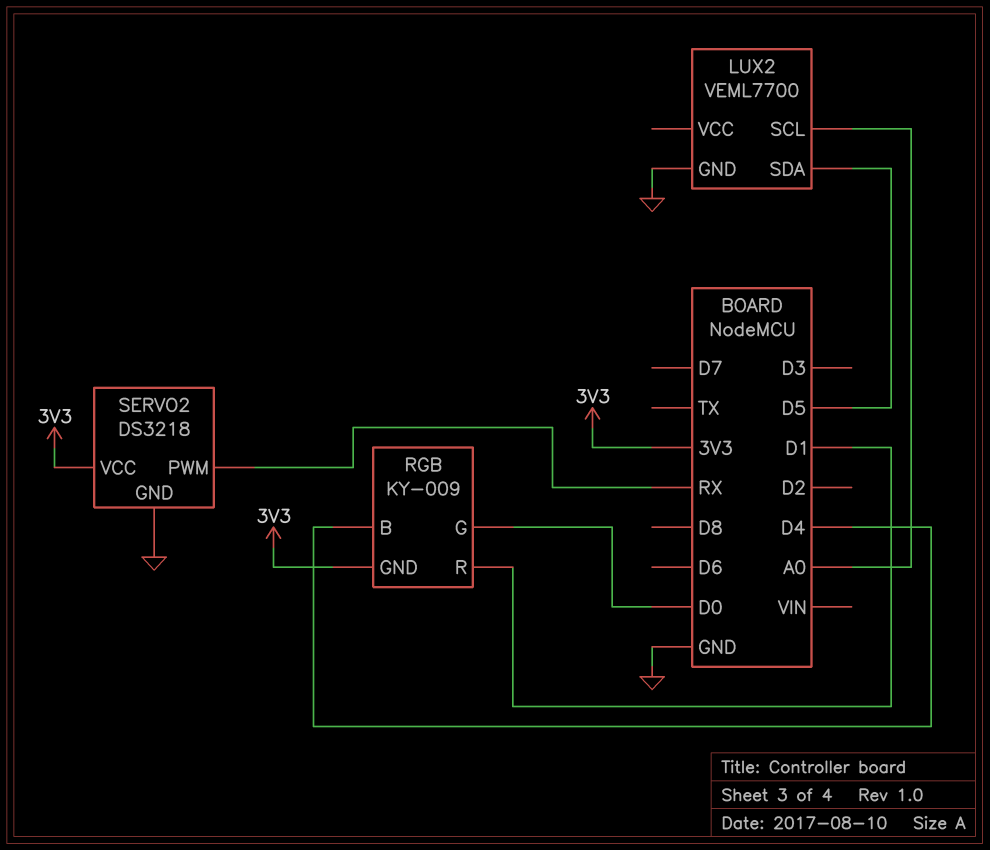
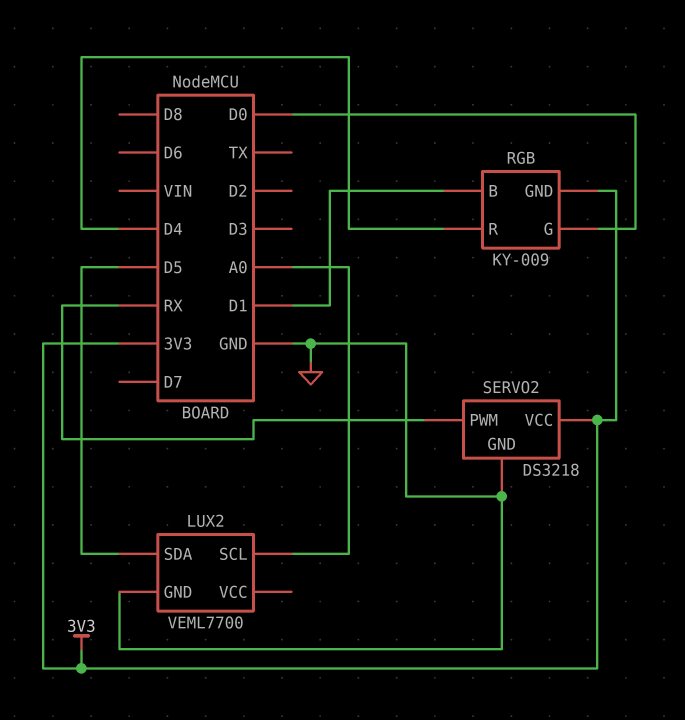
RGB pin B: D4 -> D1
RGB pin R: D1 -> D4

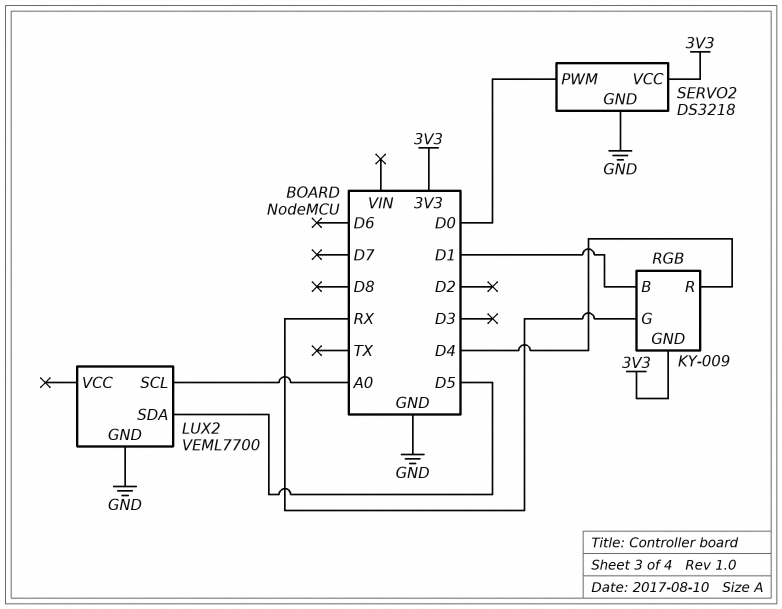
RGB pin G: D0 -> RX
SERVO2 pin PWM: RX -> D0

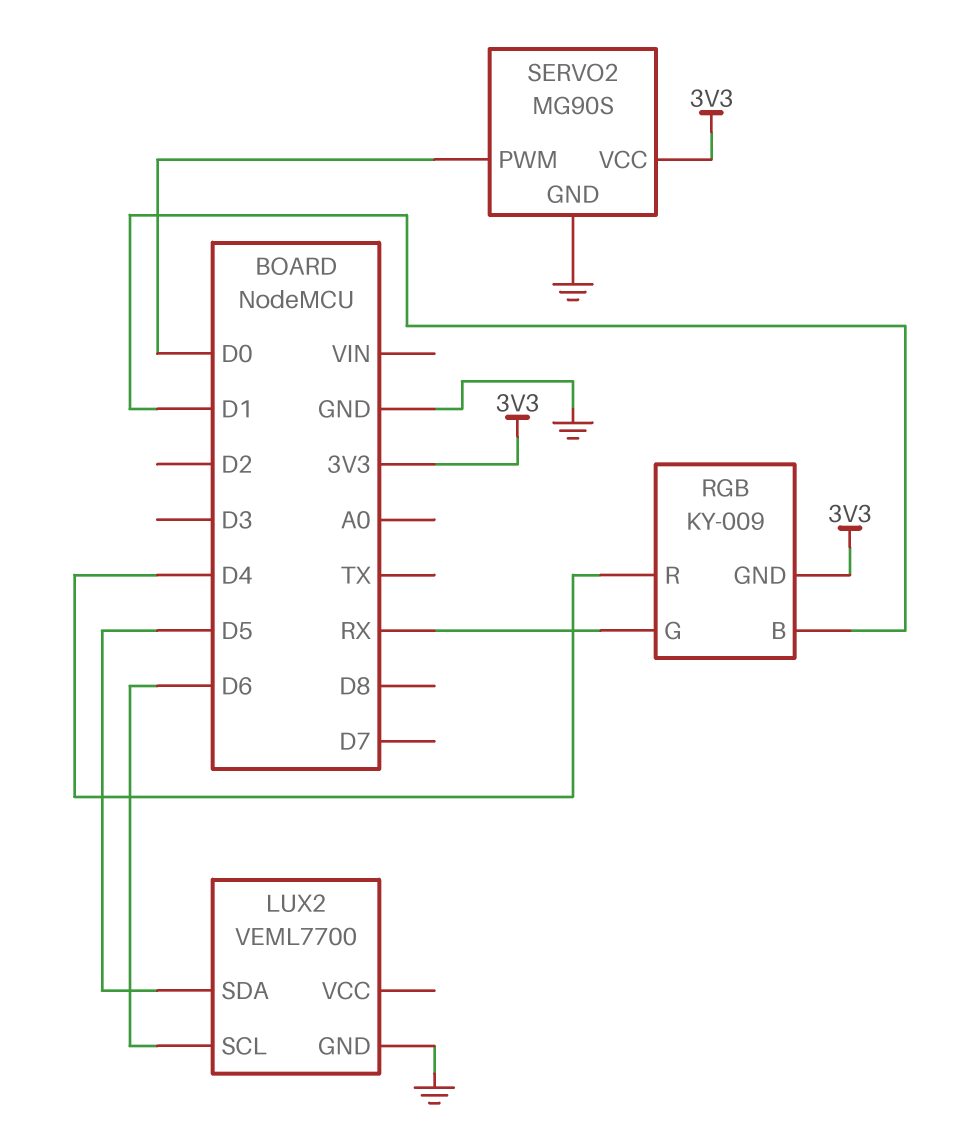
LUX2 pin SCL: A0 -> D6
SERVO2: DS3218 -> MG90S

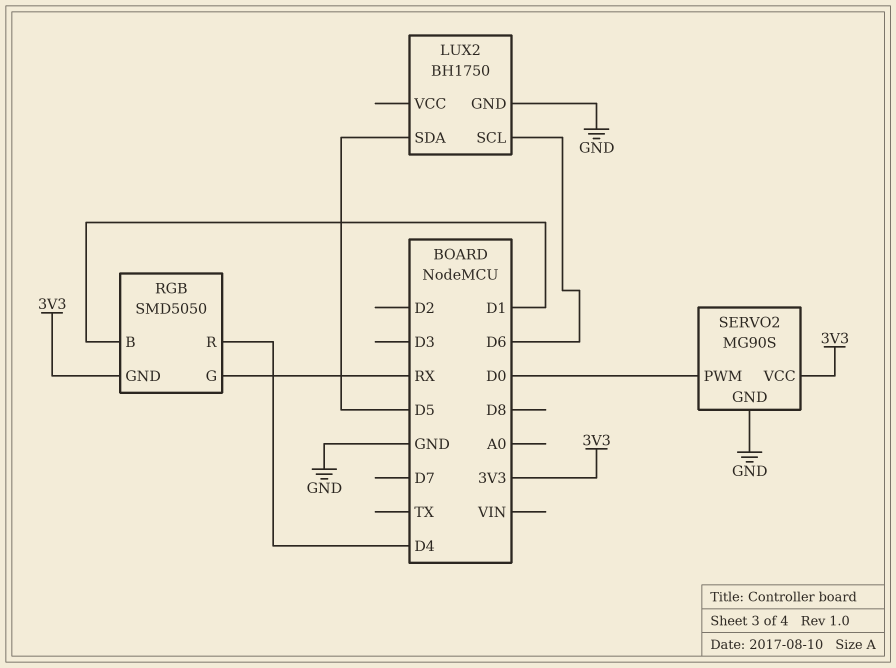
LUX2: VEML7700 -> BH1750
RGB: KY-009 -> SMD5050

